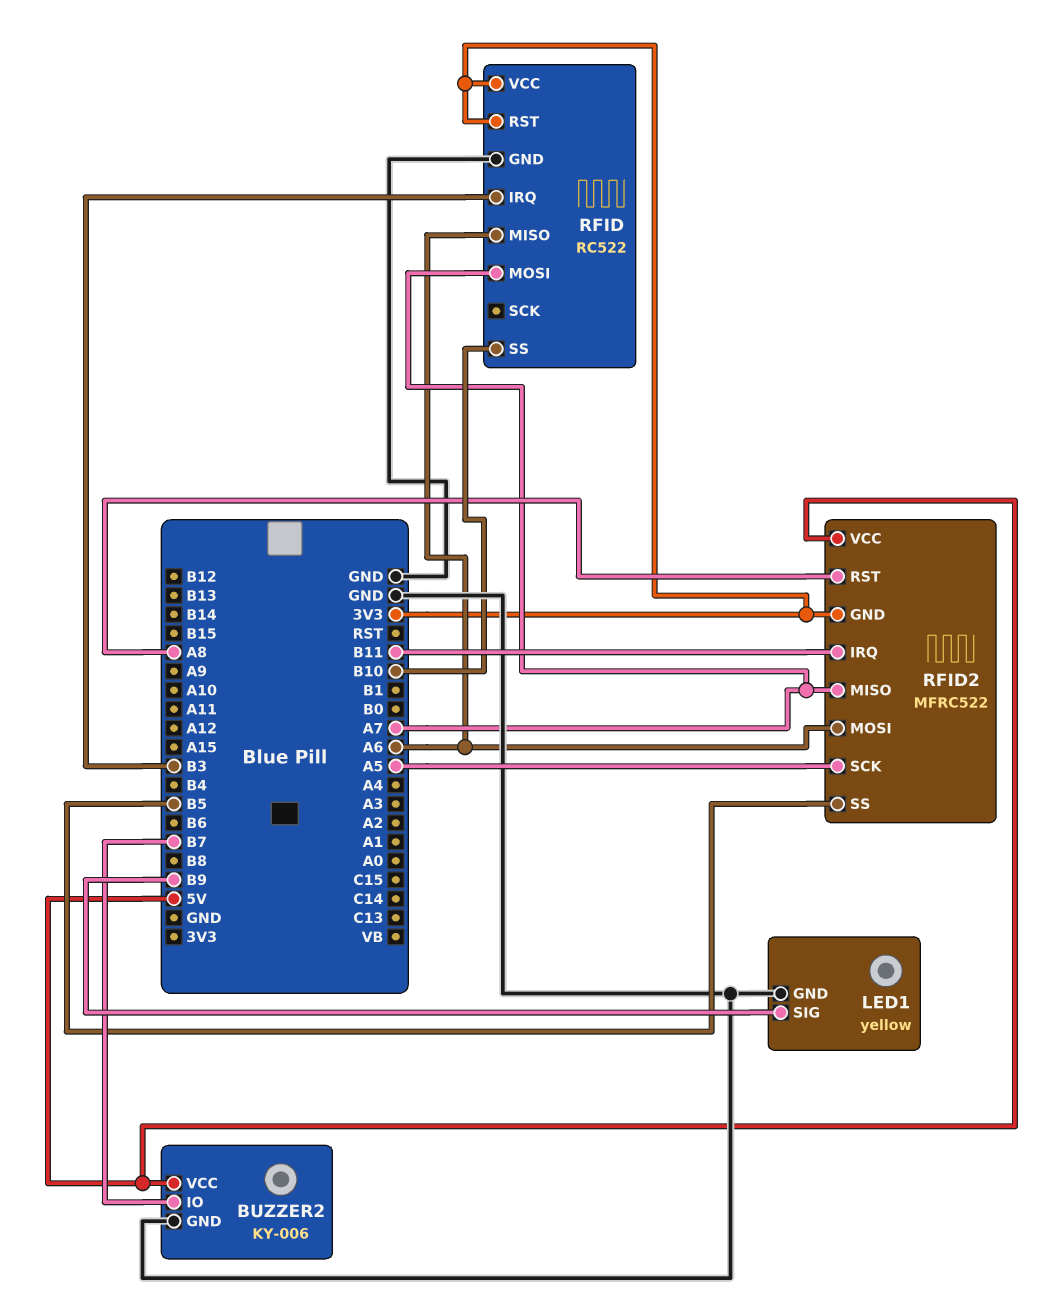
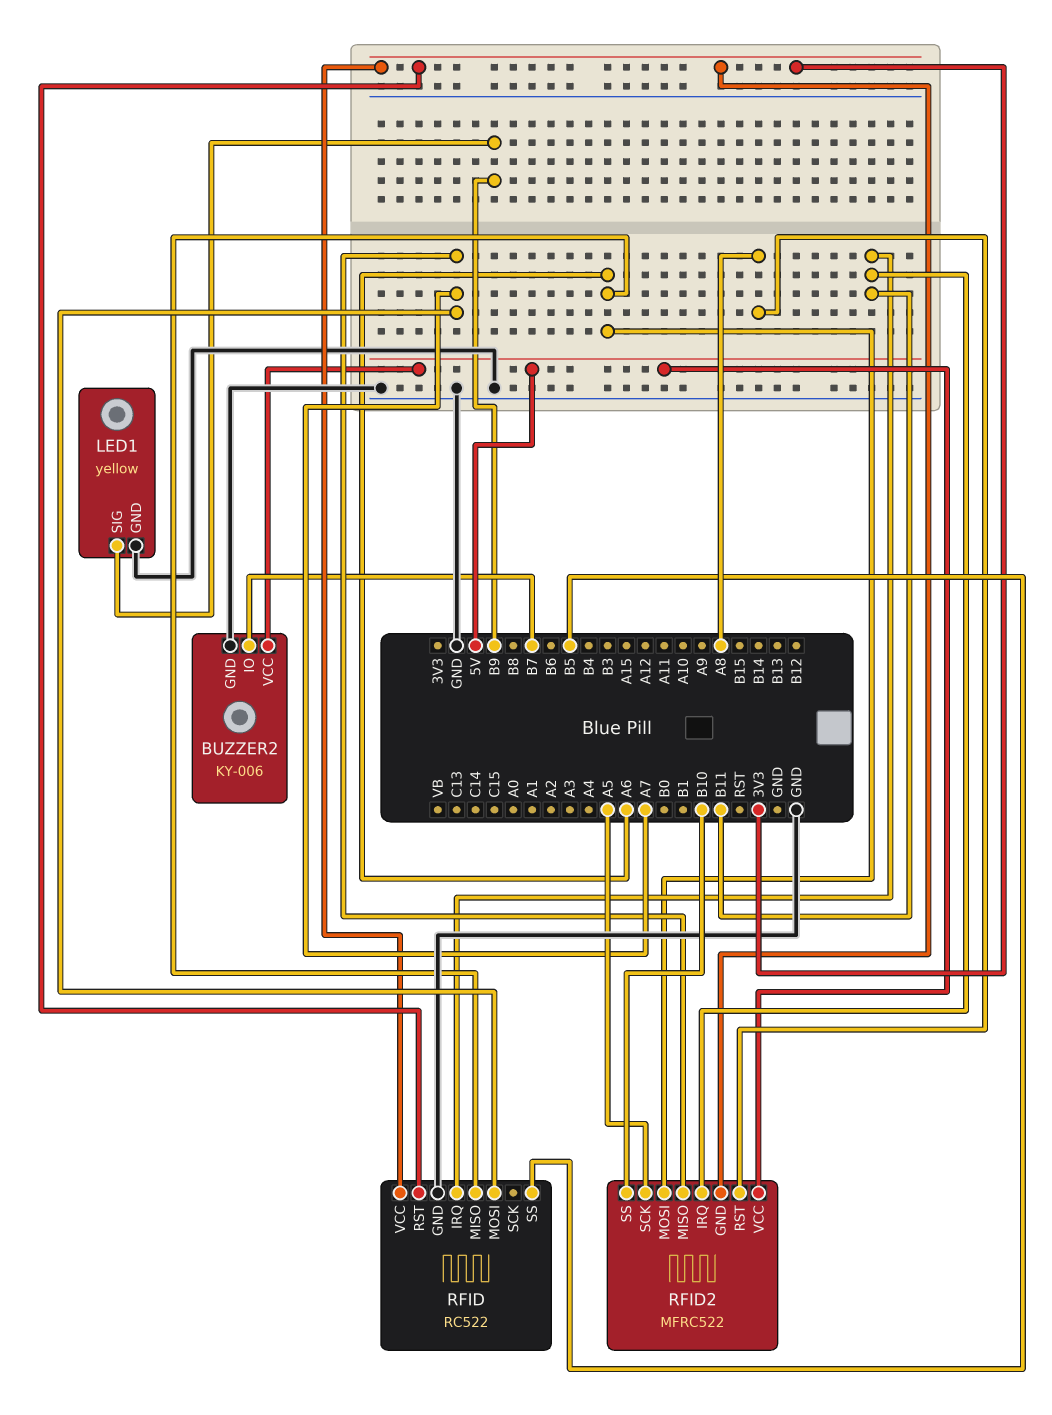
RFID pin IRQ: B3 -> B11
RFID pin SS: B10 -> B5
RFID2 pin SS: B5 -> B10

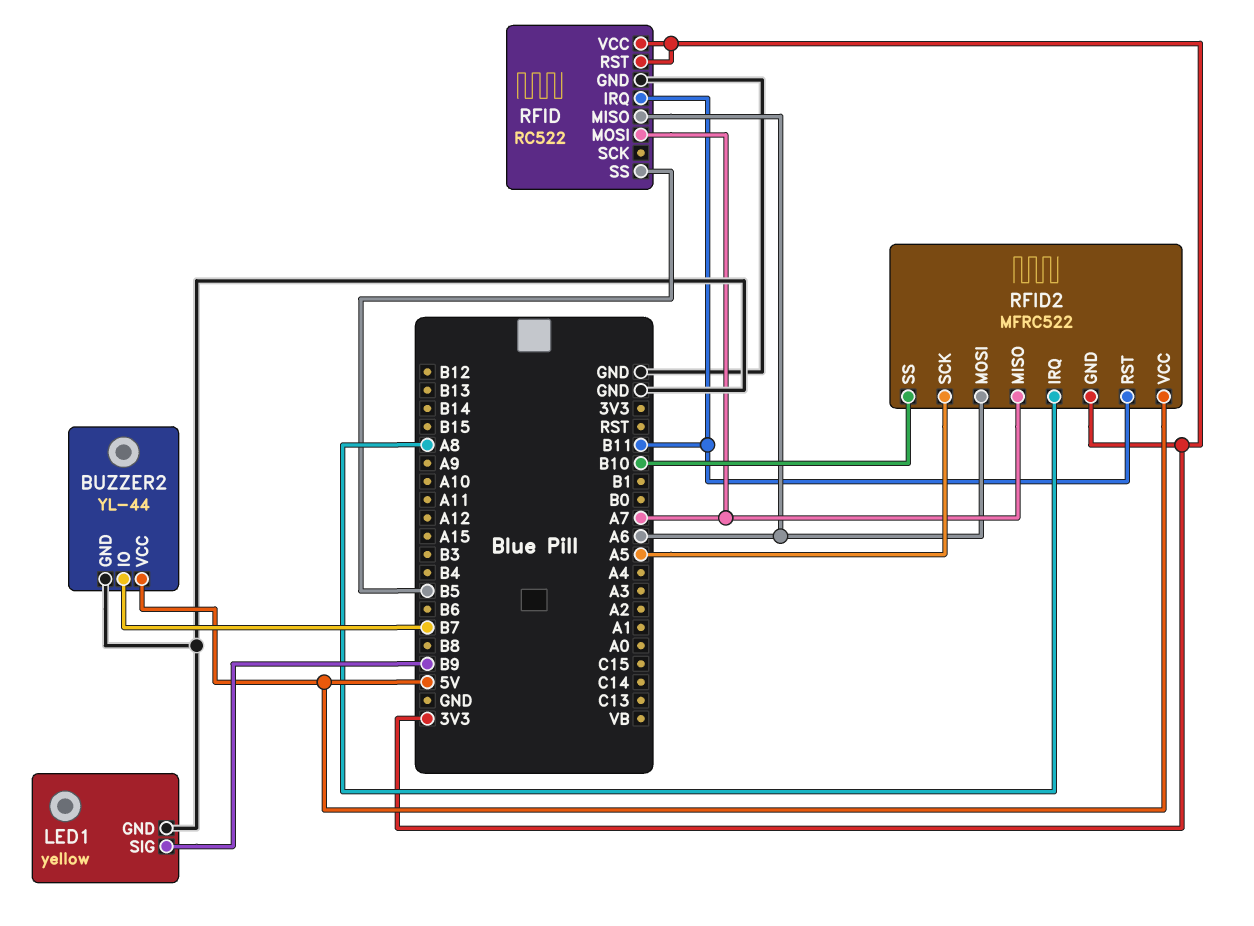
BUZZER2: KY-006 -> YL-44
RFID2 pin IRQ: B11 -> A8
RFID2 pin RST: A8 -> B11

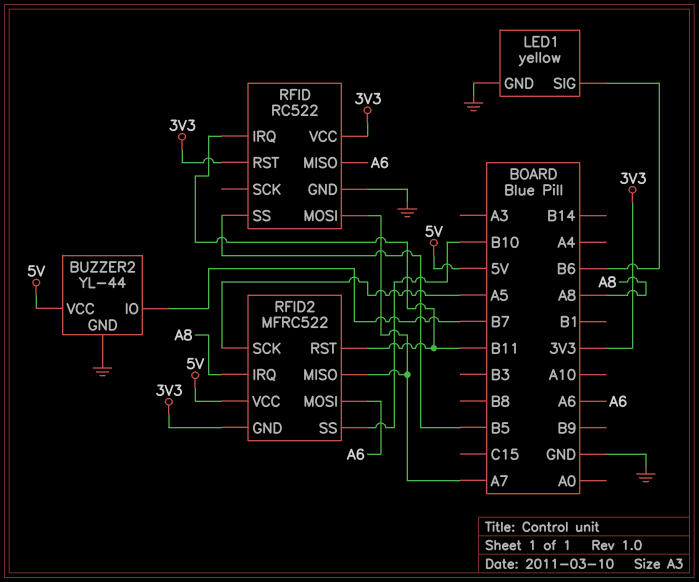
LED1 pin SIG: B9 -> B6

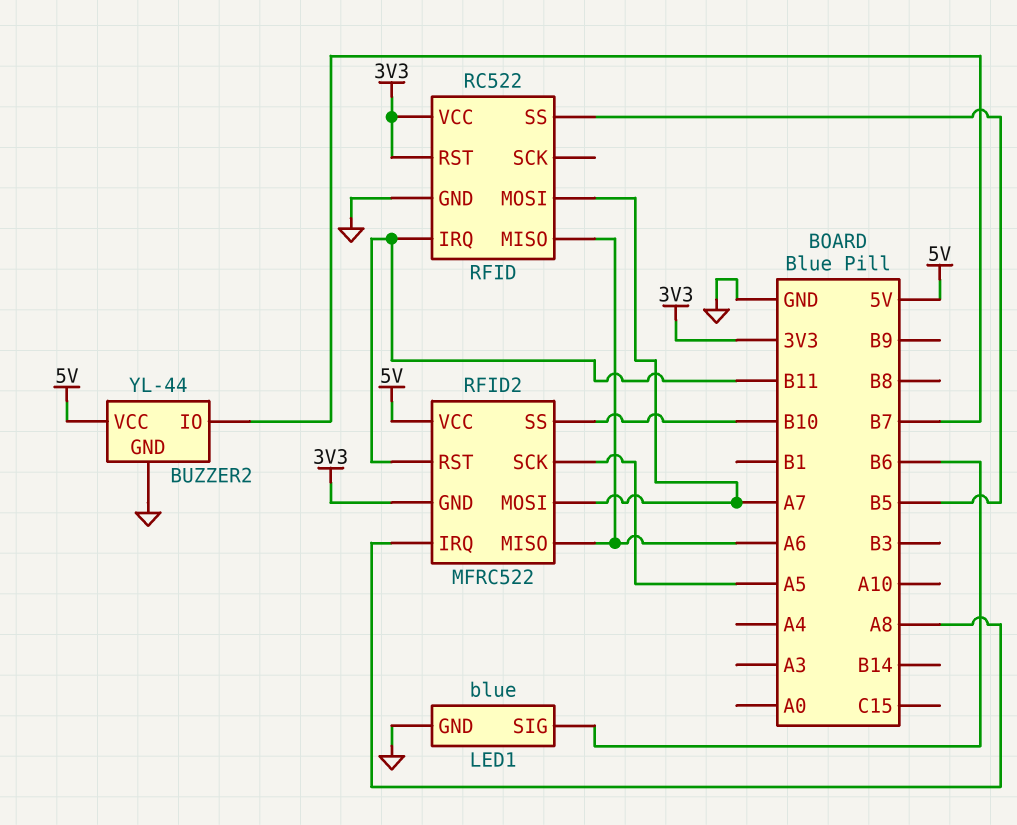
LED1: yellow -> blue
RFID2 pin MISO: A7 -> A6
RFID2 pin MOSI: A6 -> A7

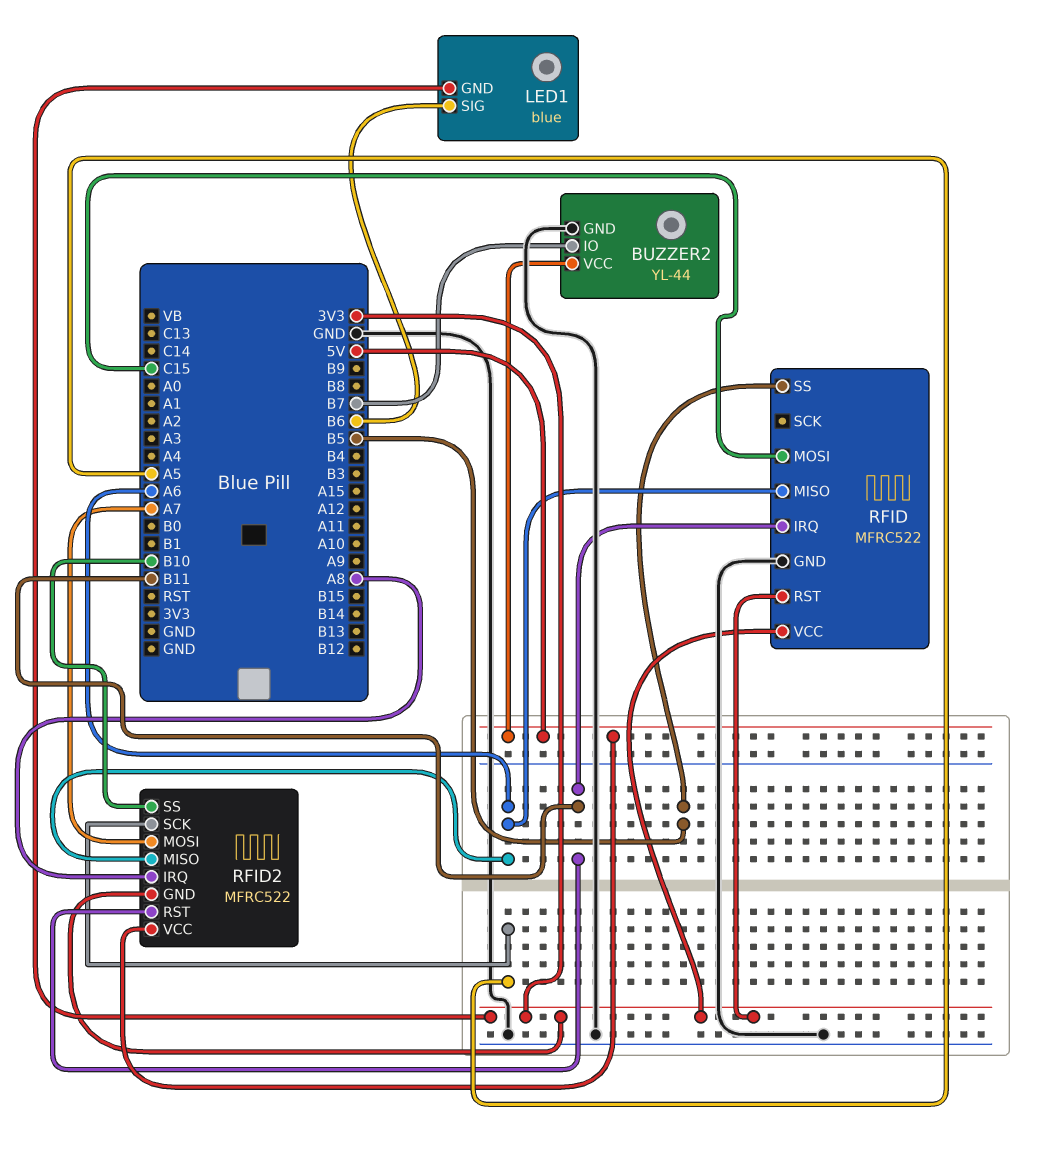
LED1 pin GND: GND -> 3V3
RFID: RC522 -> MFRC522
RFID pin MOSI: A7 -> C15

